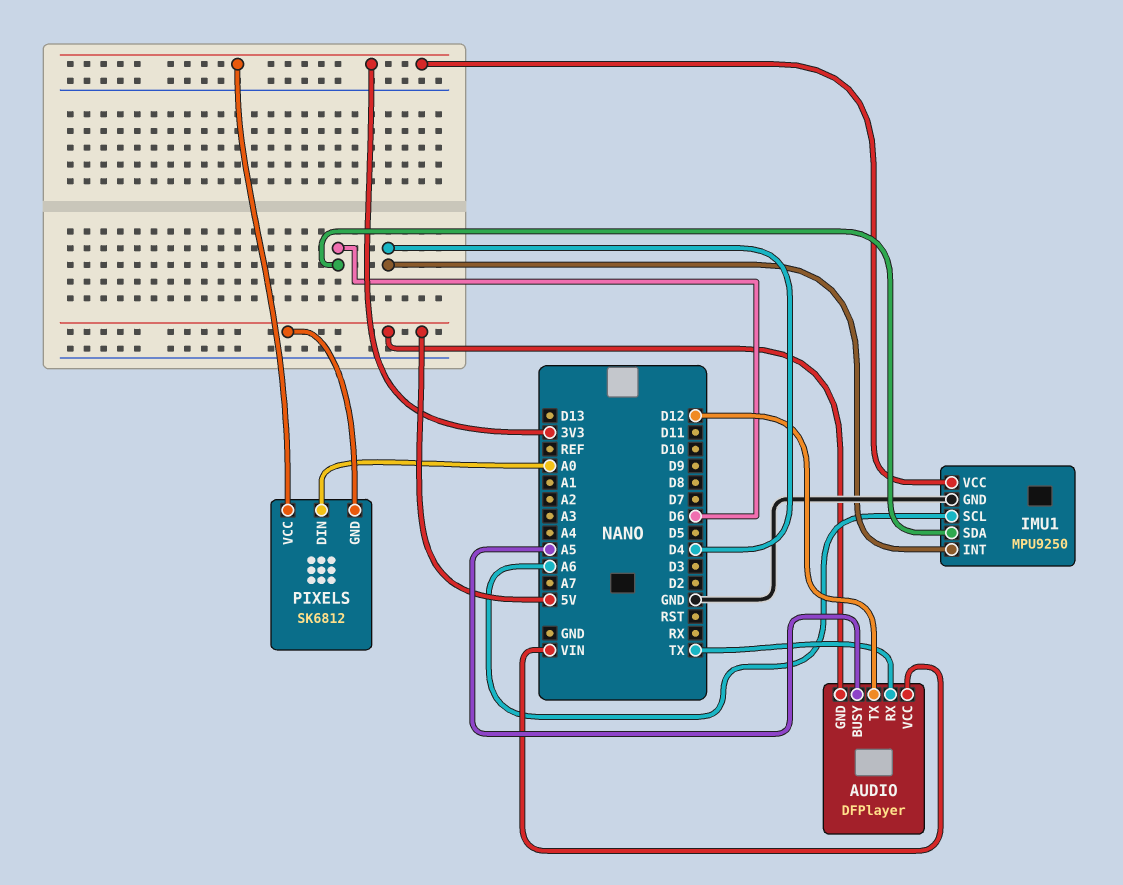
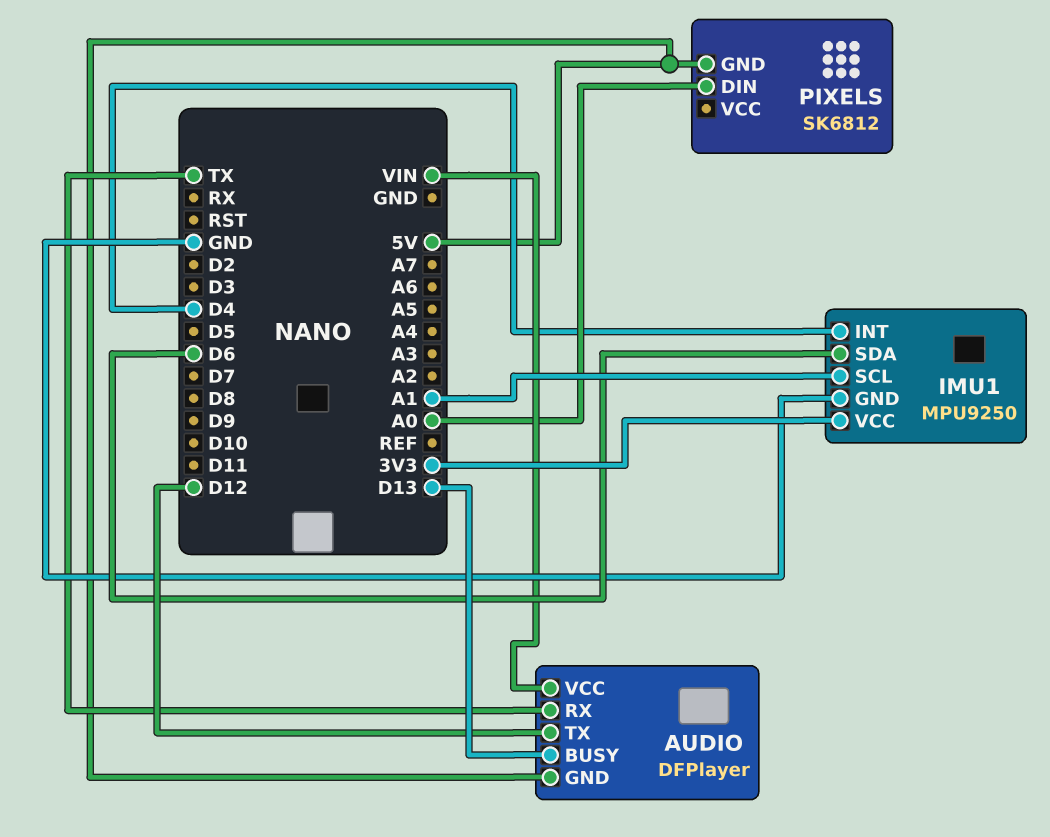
AUDIO pin BUSY: A5 -> D13
IMU1 pin SCL: A6 -> A1
PIXELS pin VCC: 3V3 -> none

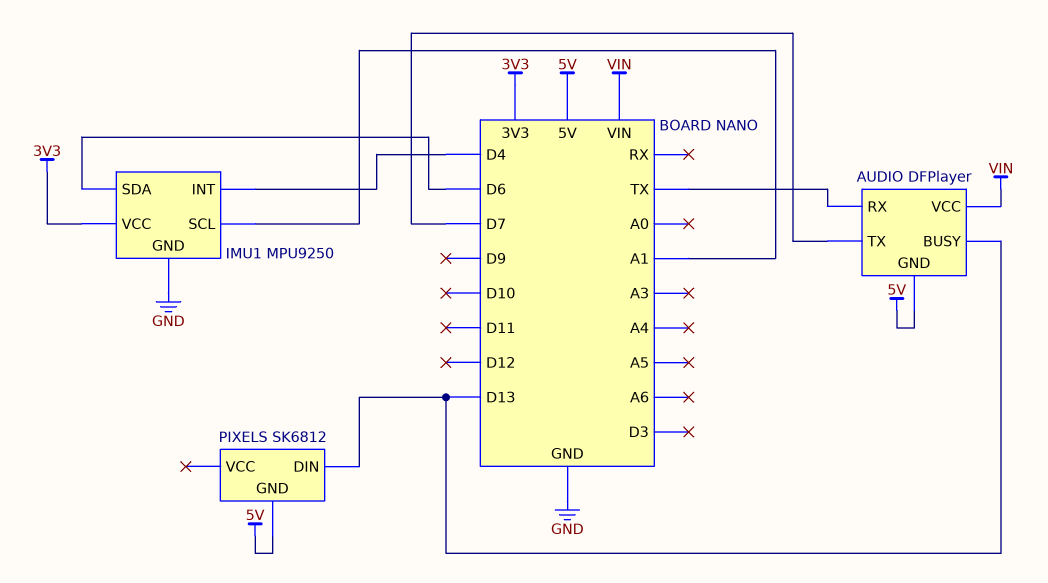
AUDIO pin TX: D12 -> D7
PIXELS pin DIN: A0 -> D13

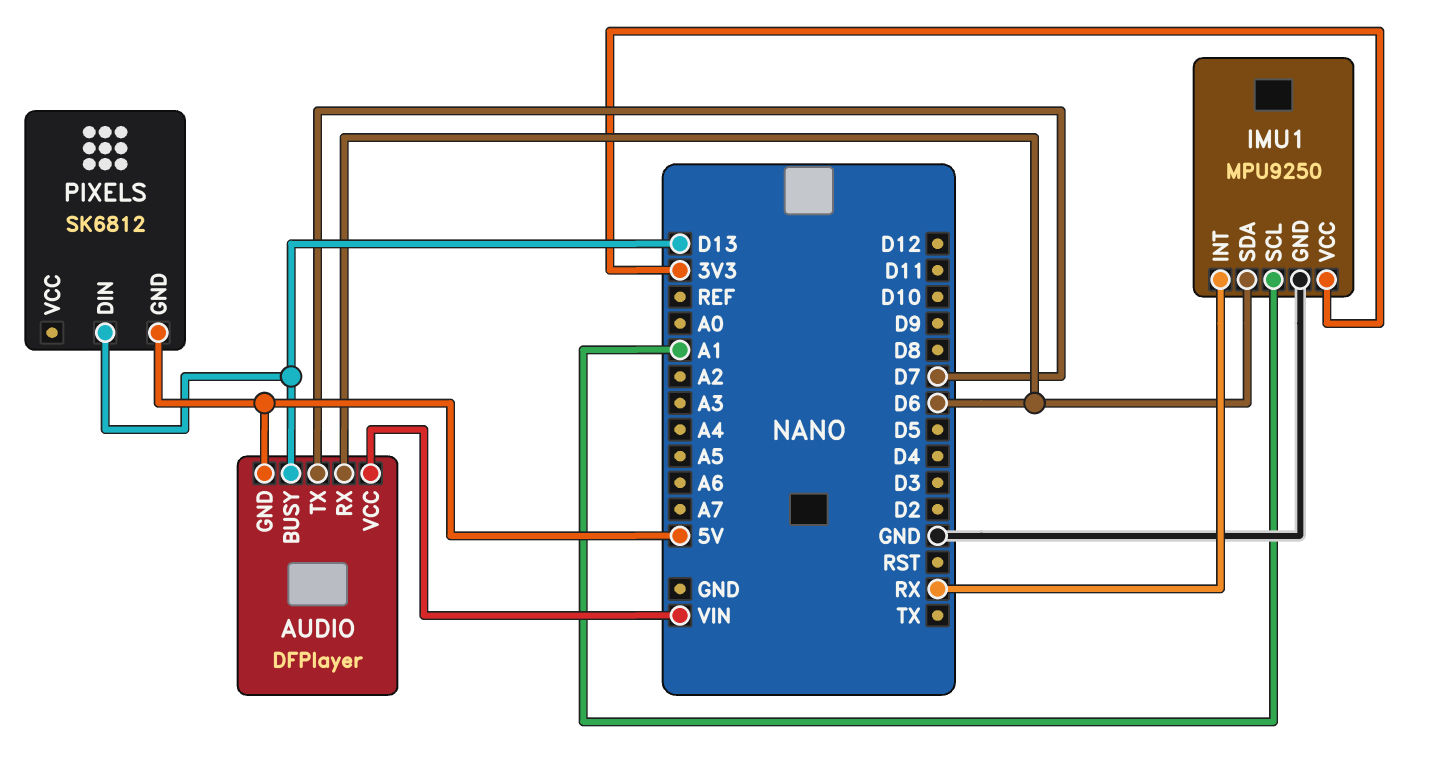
AUDIO pin RX: TX -> D6
IMU1 pin INT: D4 -> RX

